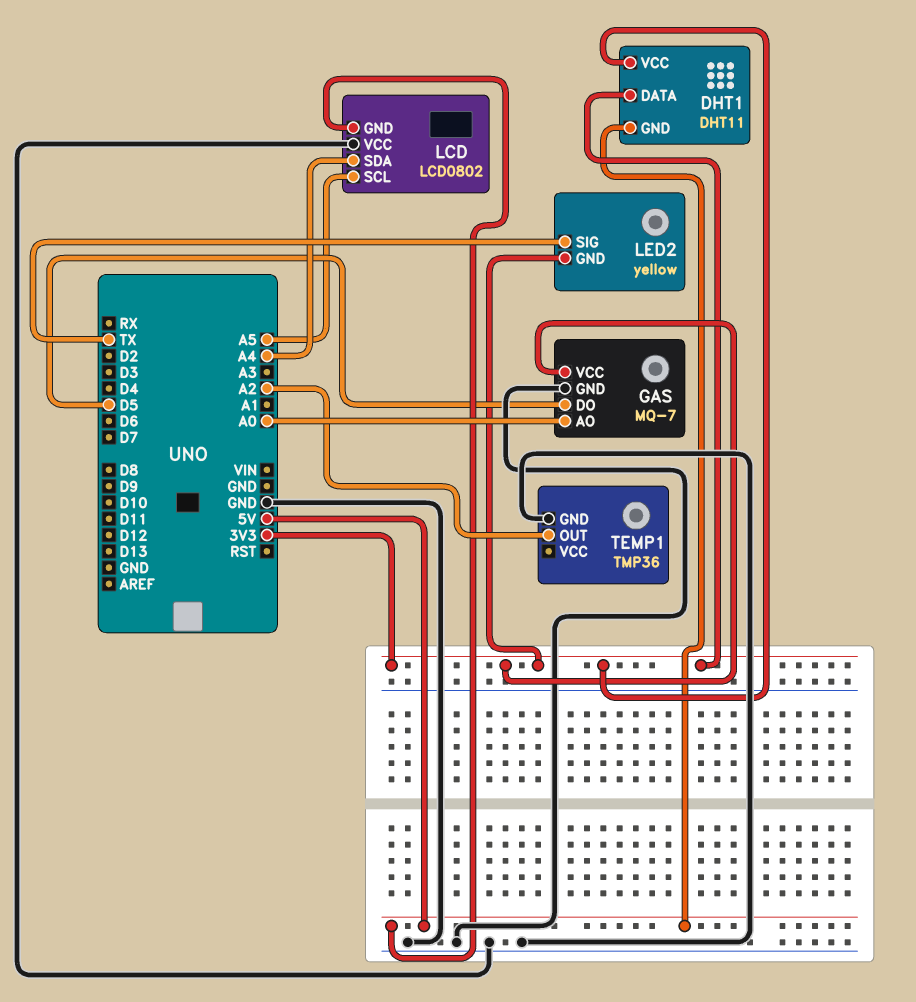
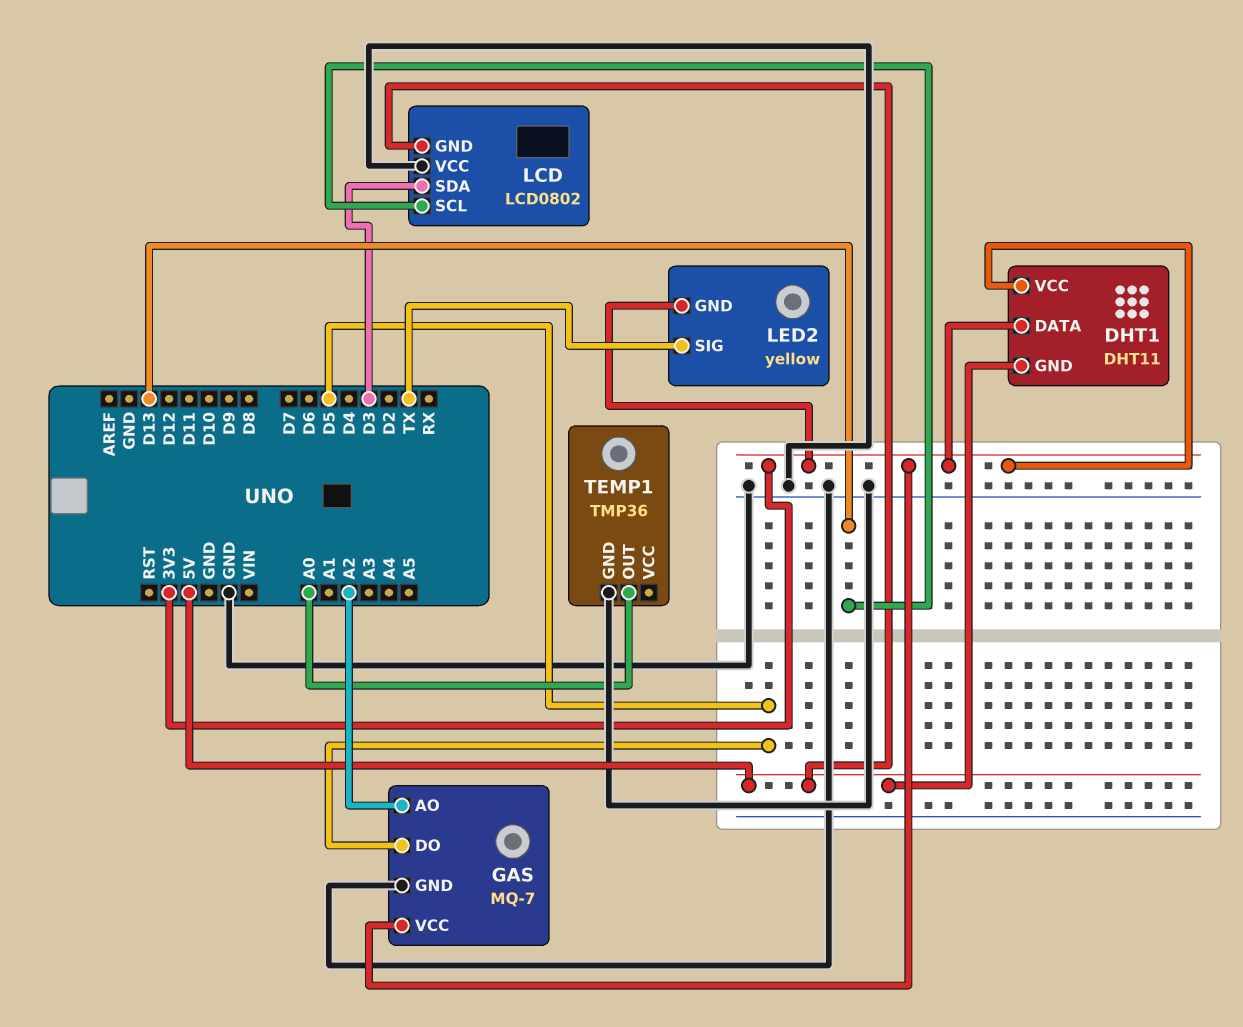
GAS pin AO: A0 -> A2
LCD pin SCL: A5 -> D13
LCD pin SDA: A4 -> D3
TEMP1 pin OUT: A2 -> A0

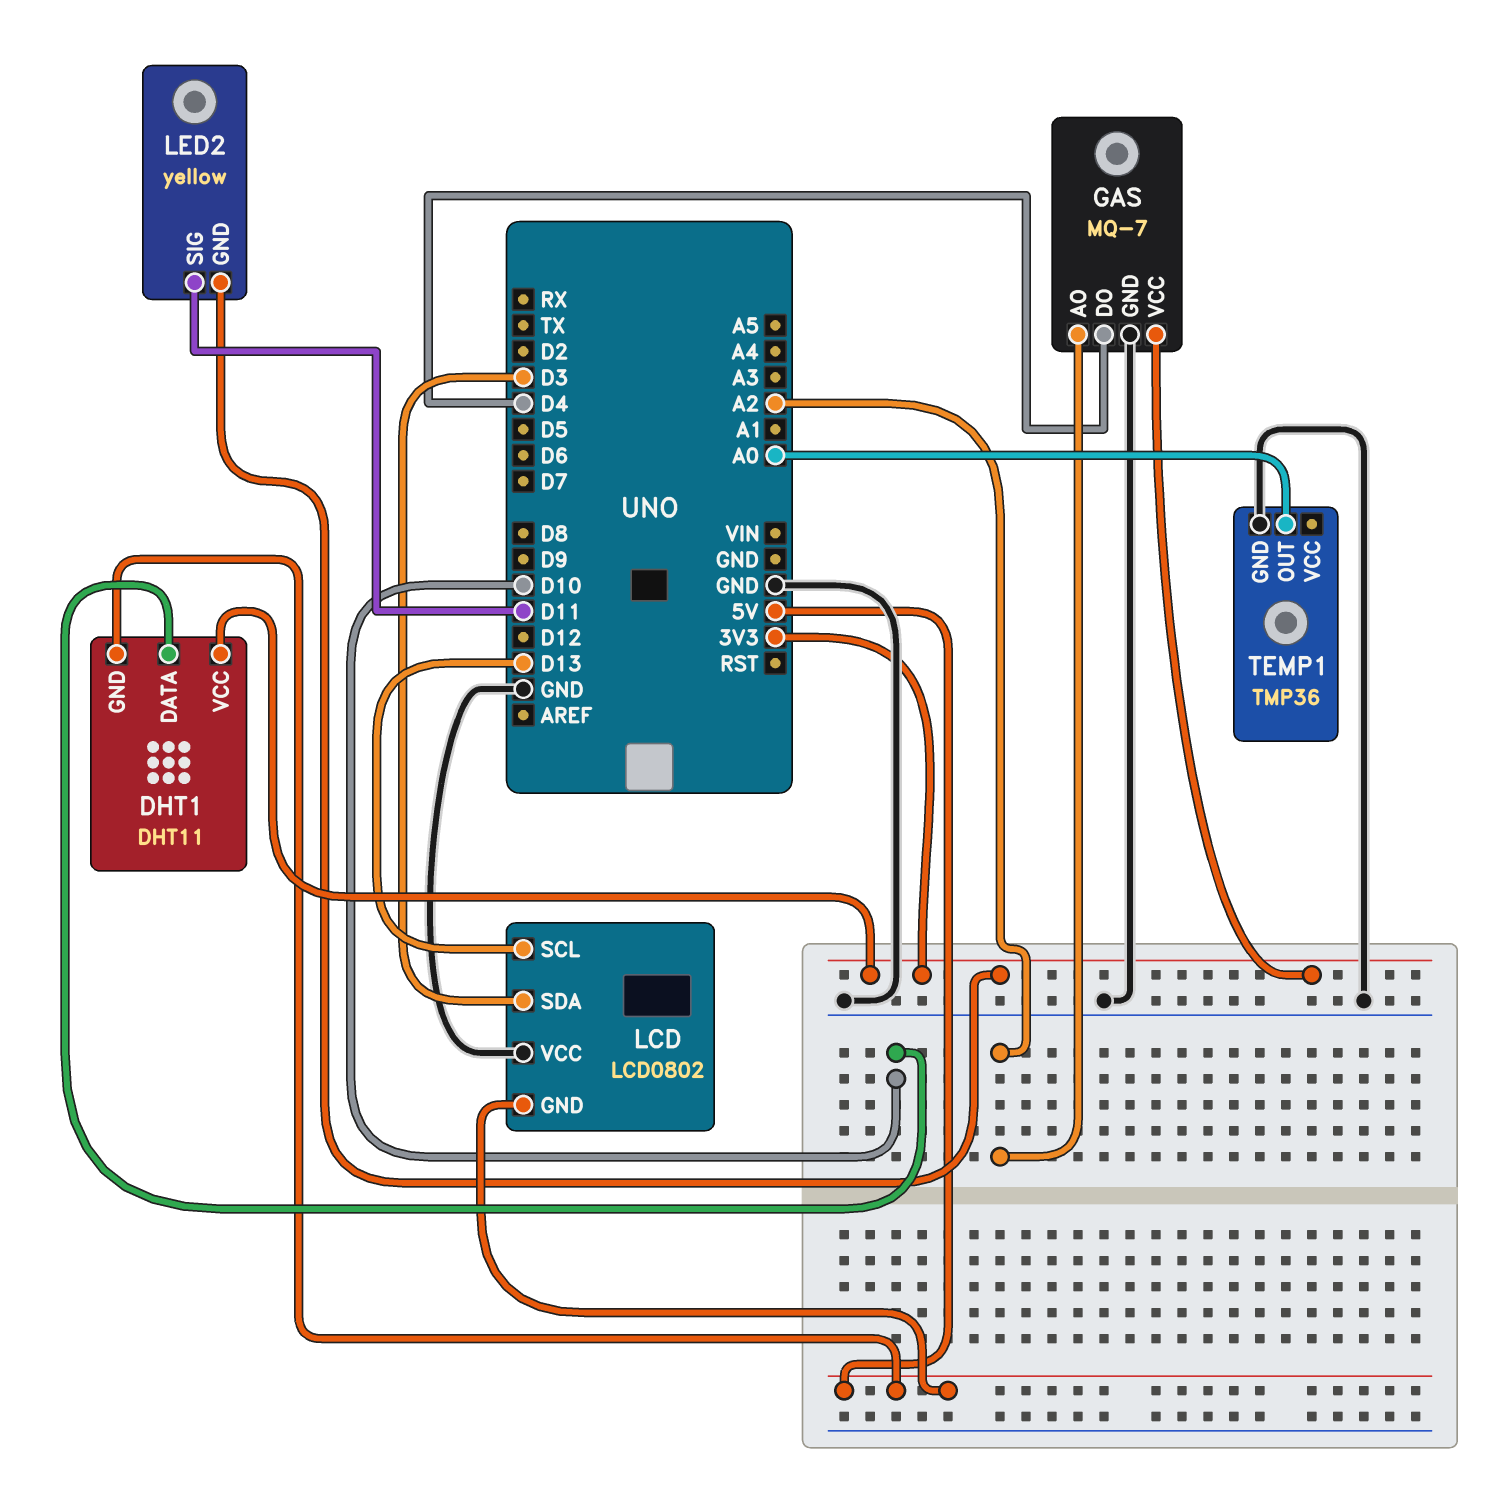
DHT1 pin DATA: 3V3 -> D10
GAS pin DO: D5 -> D4
LED2 pin SIG: TX -> D11

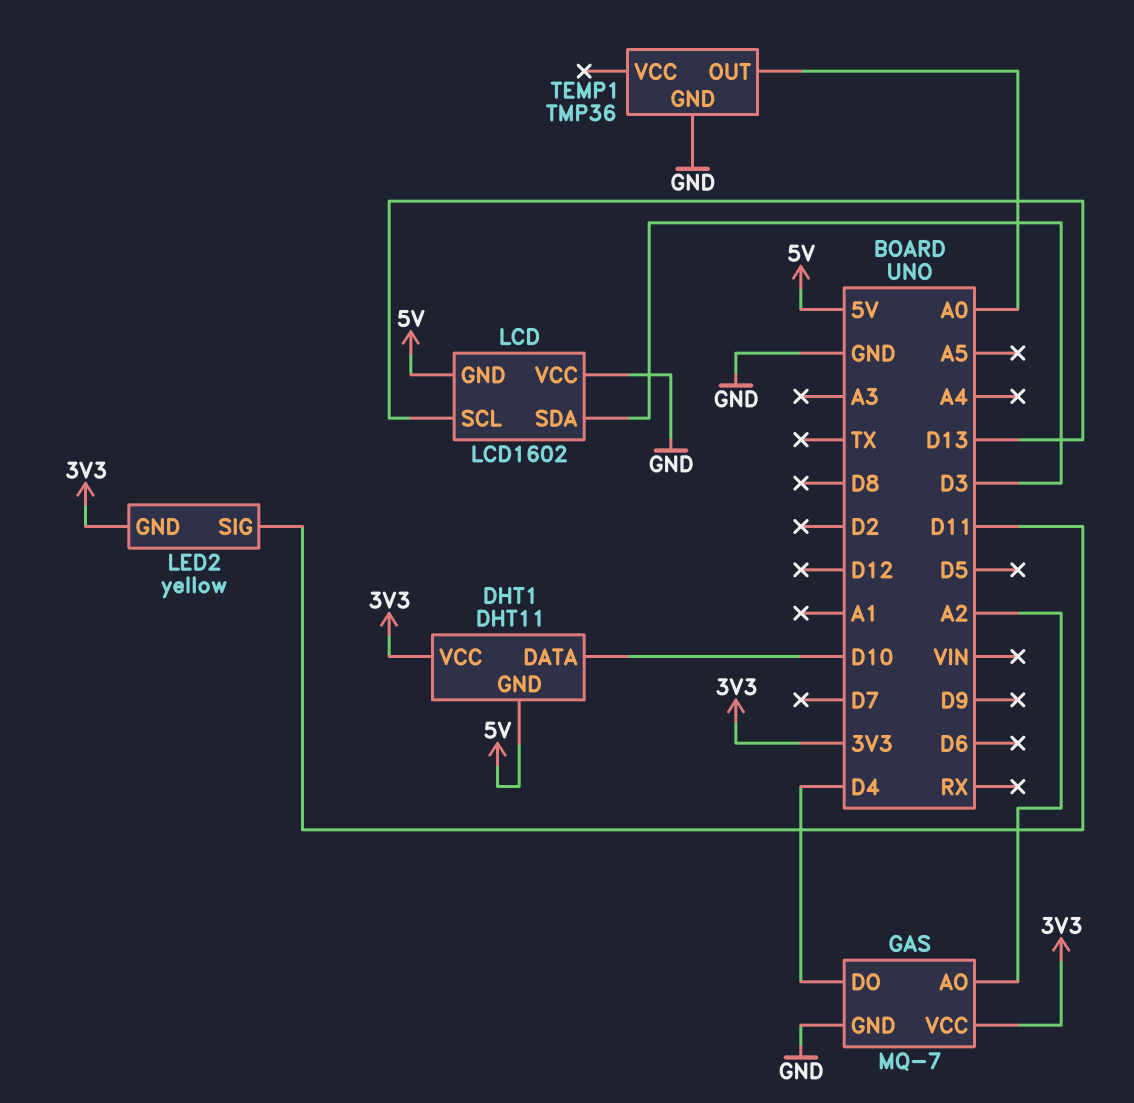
LCD: LCD0802 -> LCD1602

